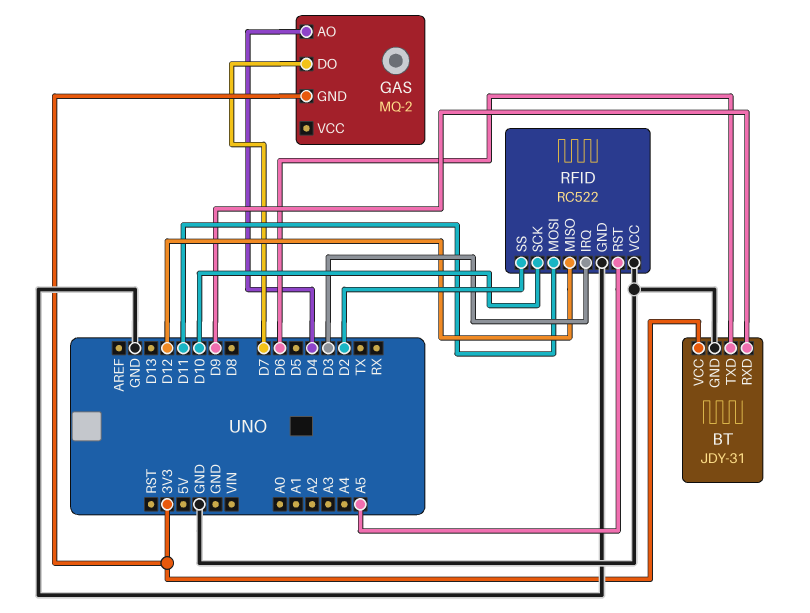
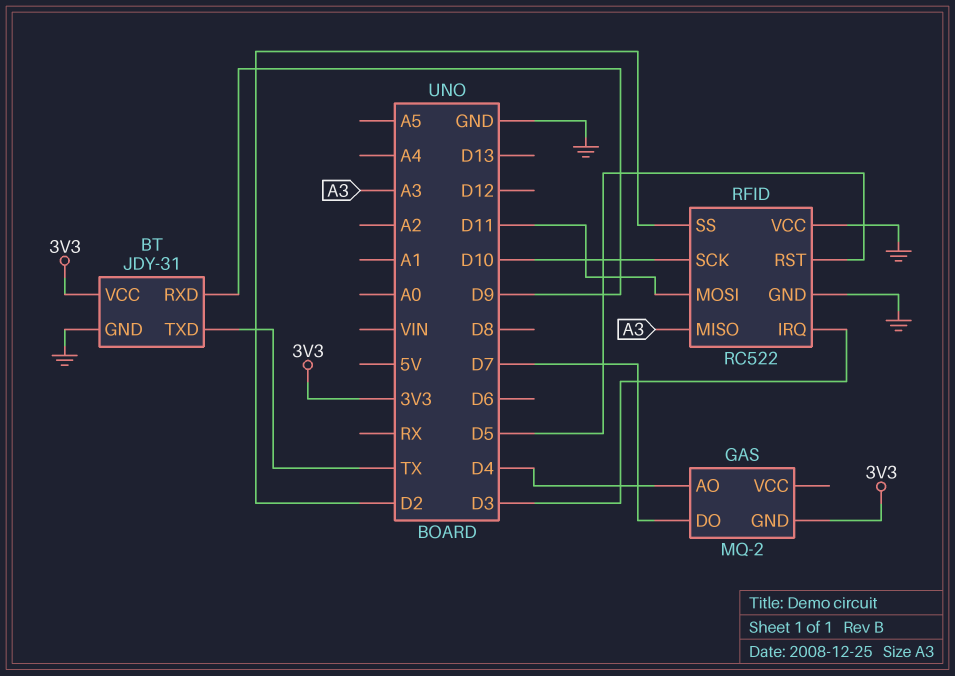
BT pin TXD: D6 -> TX
RFID pin MISO: D12 -> A3
RFID pin RST: A5 -> D5

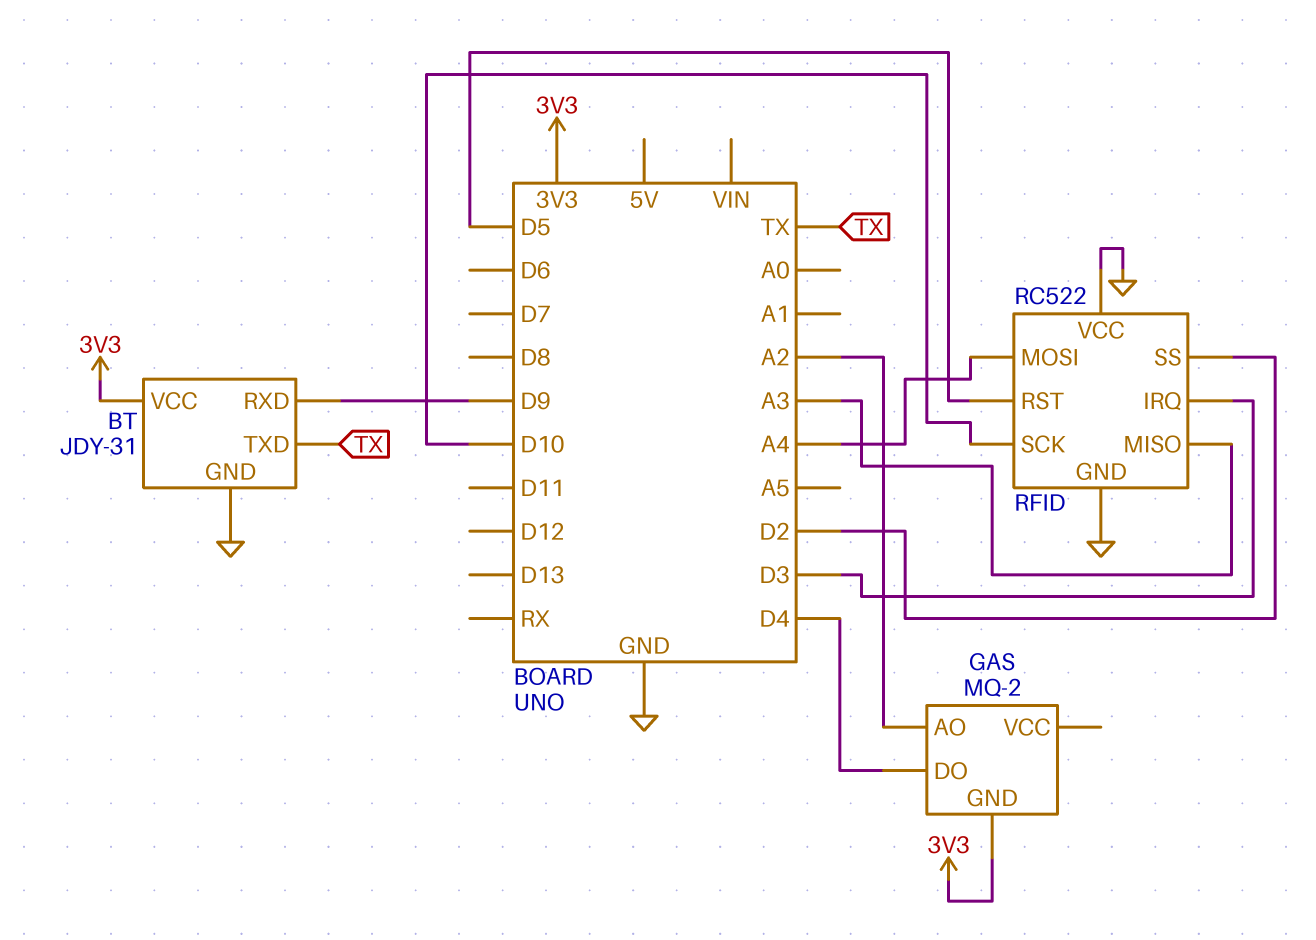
GAS pin AO: D4 -> A2
GAS pin DO: D7 -> D4
RFID pin MOSI: D11 -> A4

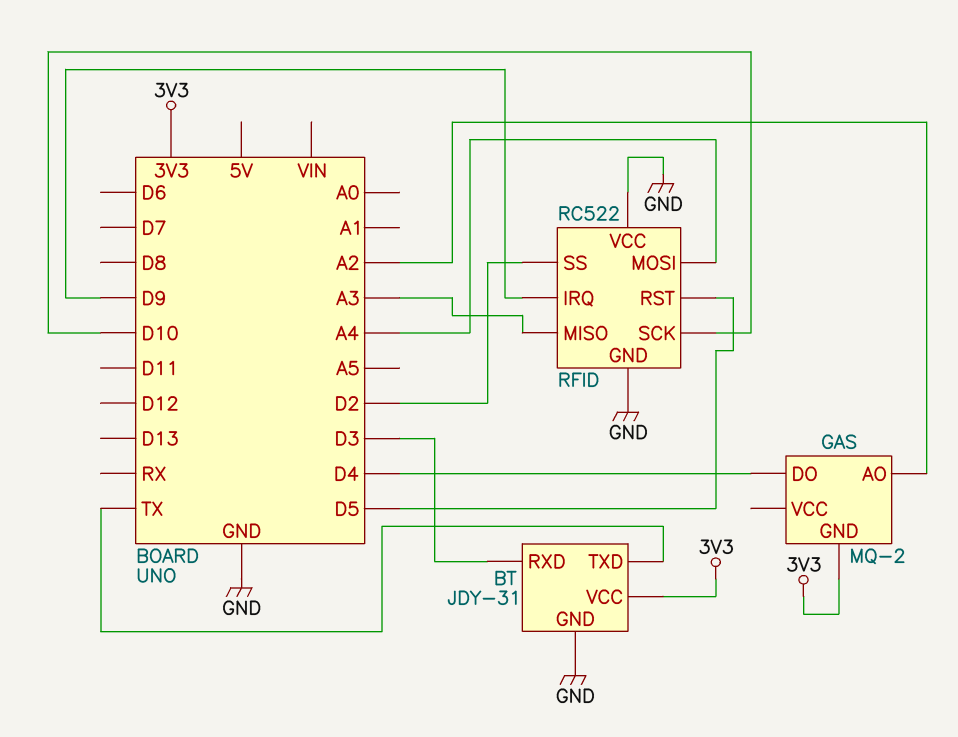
BT pin RXD: D9 -> D3
RFID pin IRQ: D3 -> D9

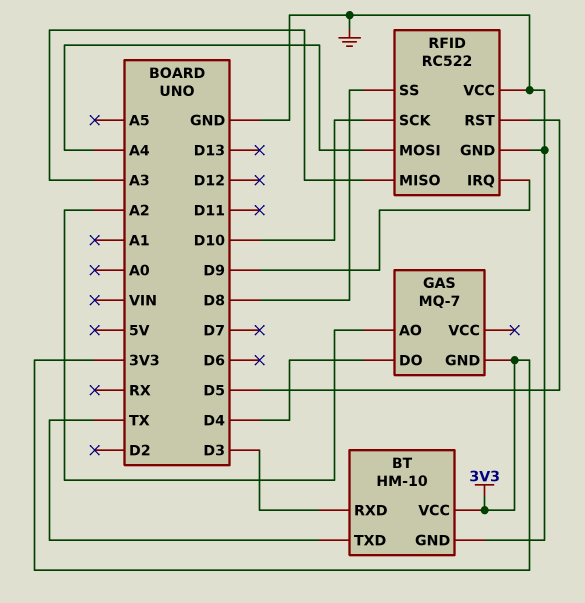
BT: JDY-31 -> HM-10
GAS: MQ-2 -> MQ-7
RFID pin SS: D2 -> D8

